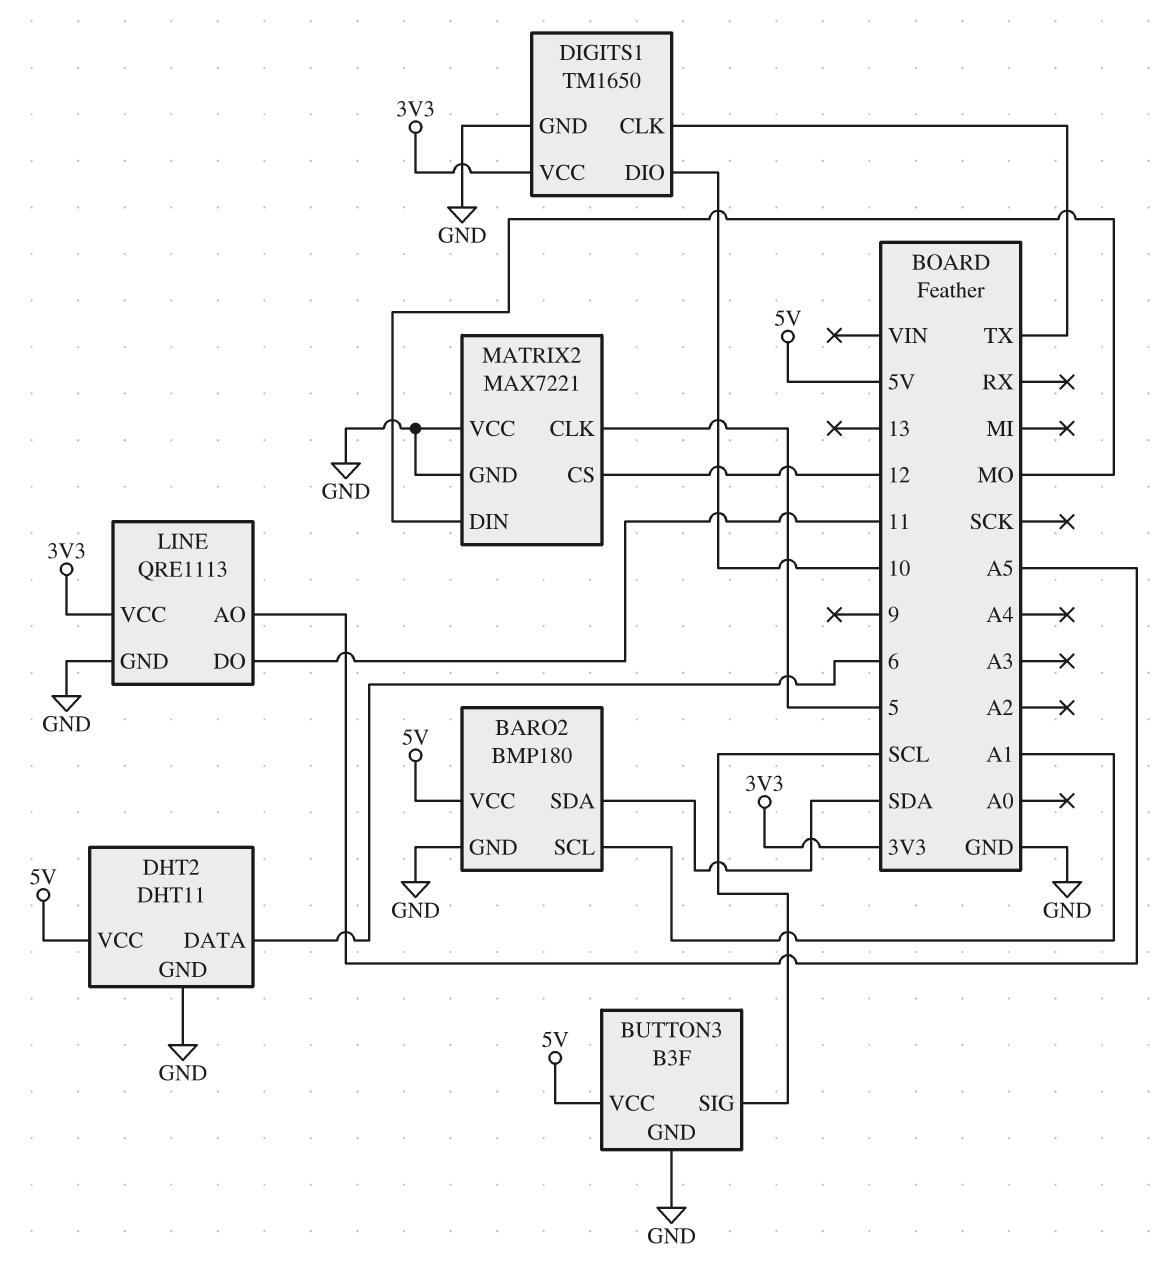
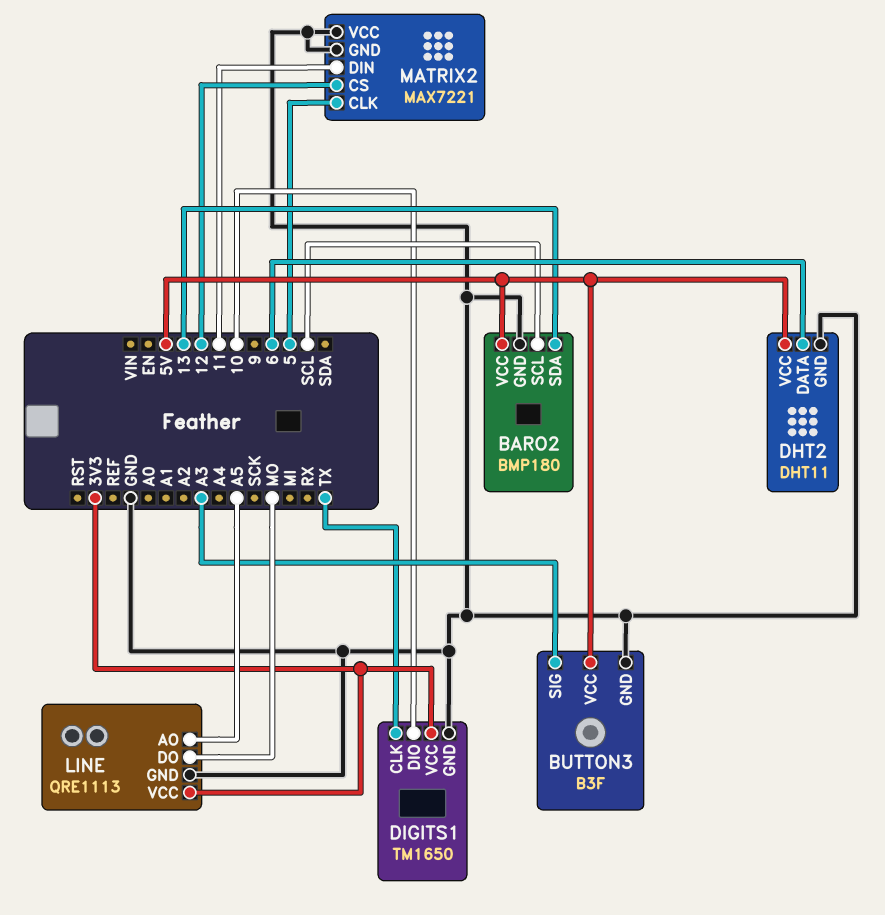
BARO2 pin SCL: A1 -> SCL
BARO2 pin SDA: SDA -> 13
BUTTON3 pin SIG: SCL -> A3
LINE pin DO: 11 -> MO
MATRIX2 pin DIN: MO -> 11

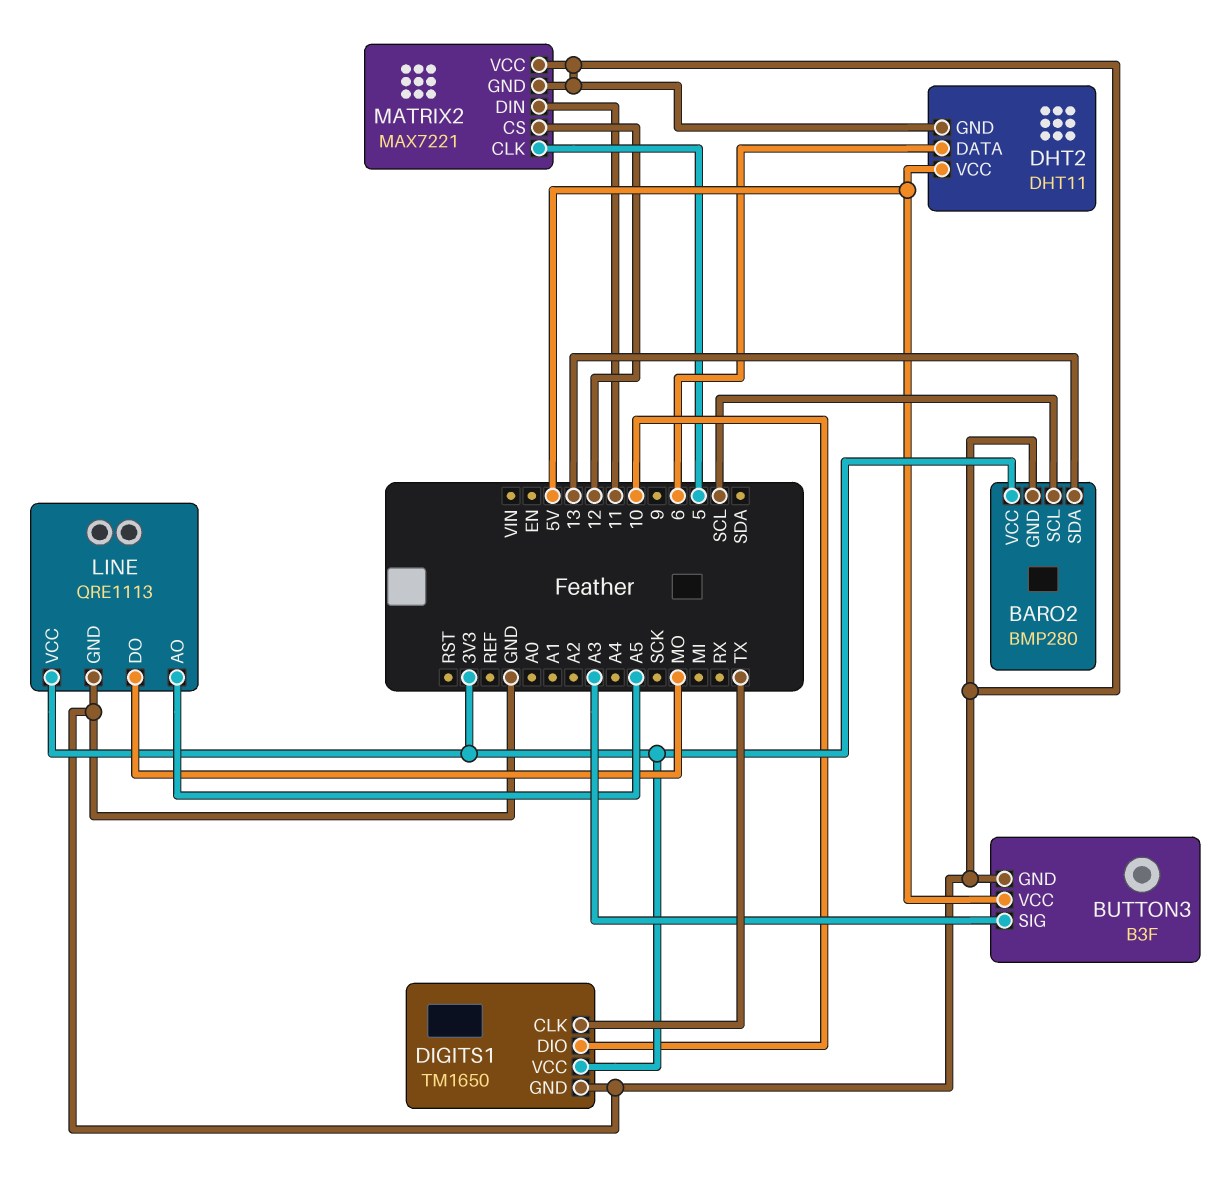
BARO2: BMP180 -> BMP280
BARO2 pin VCC: 5V -> 3V3

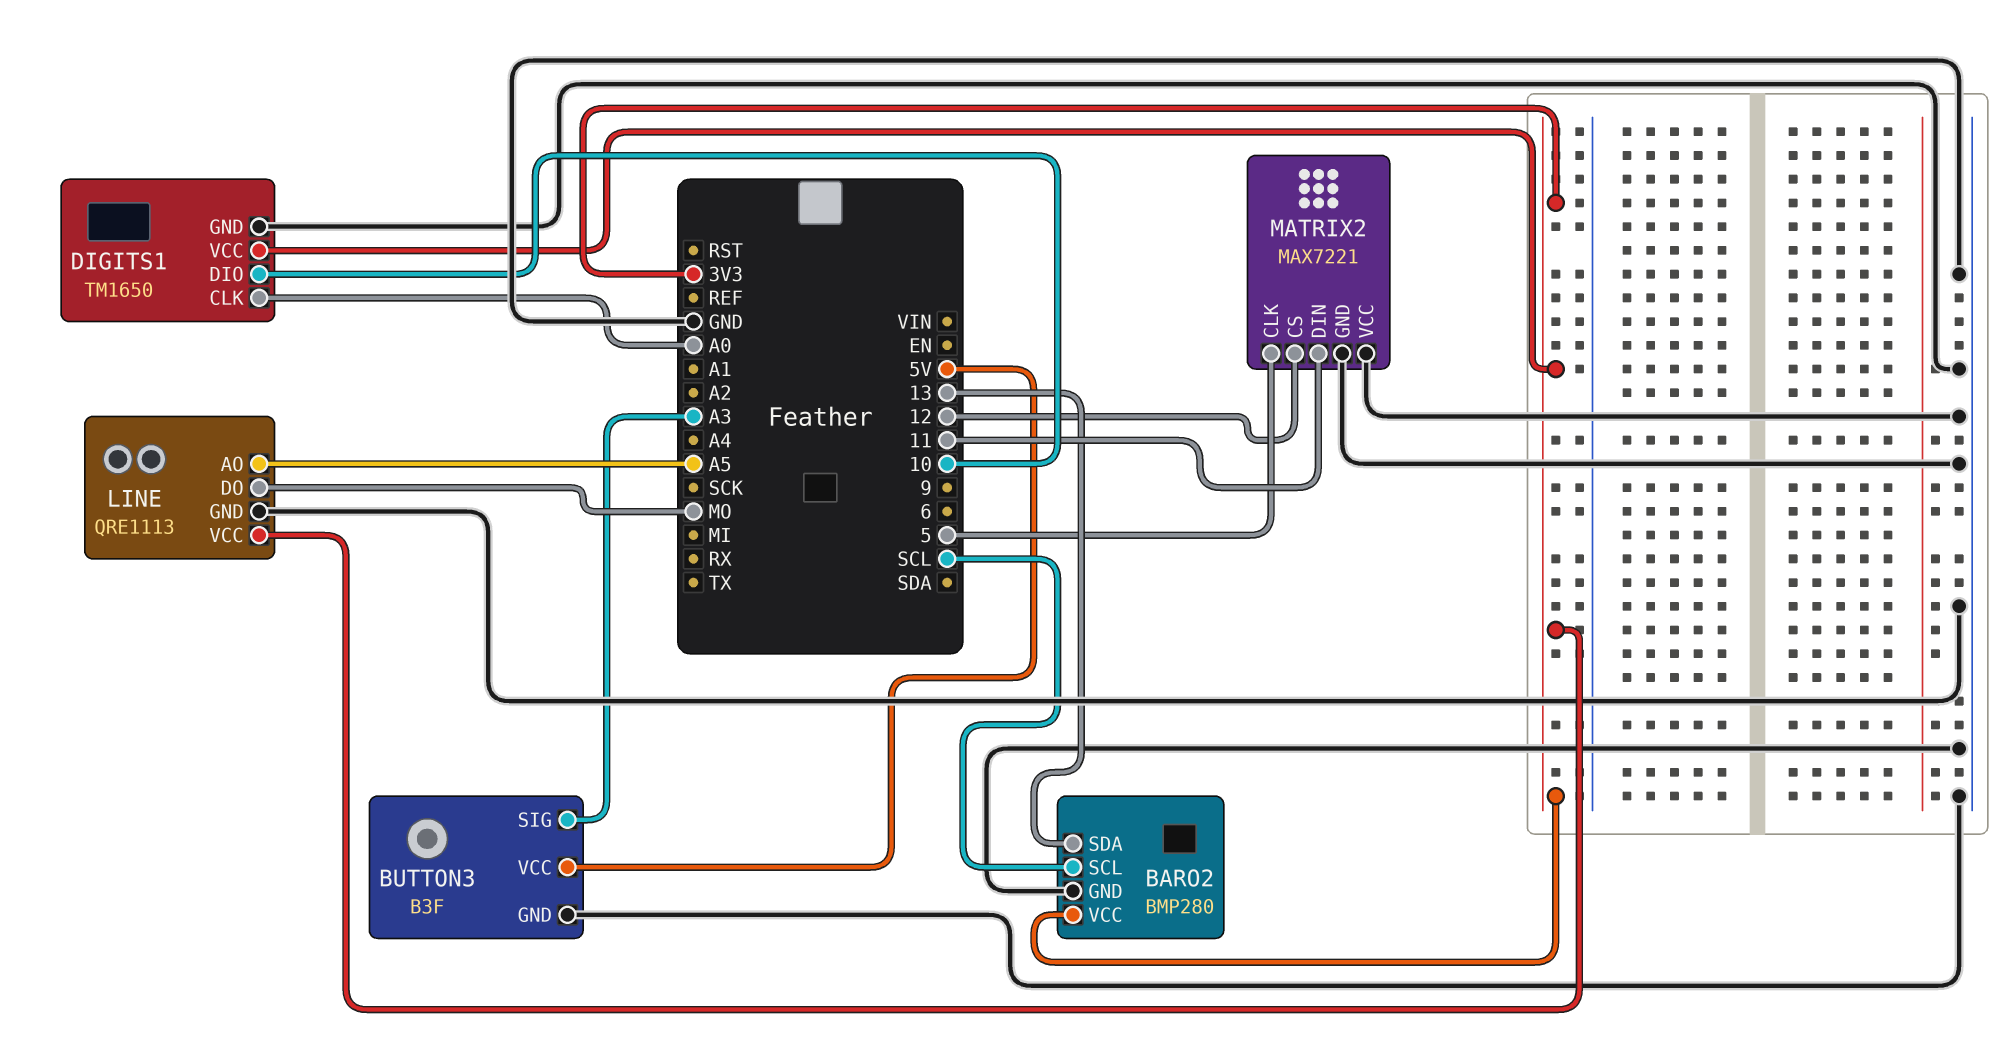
DHT2: DHT11 -> none
DHT2 pin DATA: 6 -> none
DHT2 pin GND: GND -> none
DHT2 pin VCC: 5V -> none
DIGITS1 pin CLK: TX -> A0

